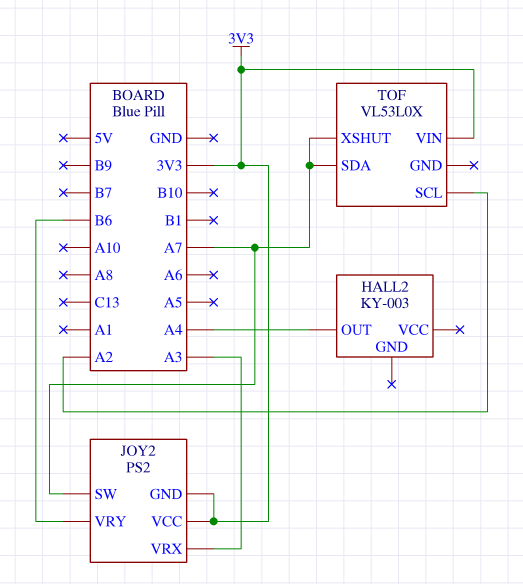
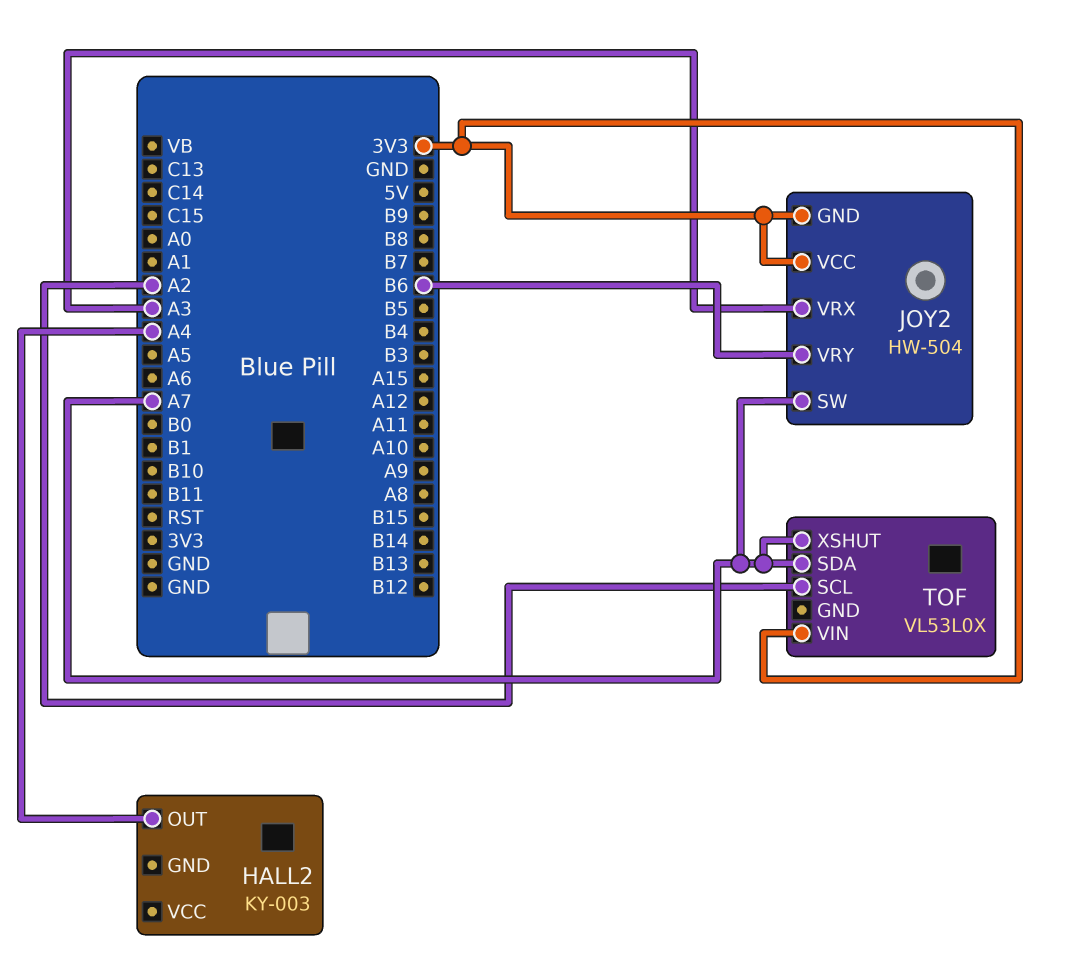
JOY2: PS2 -> HW-504

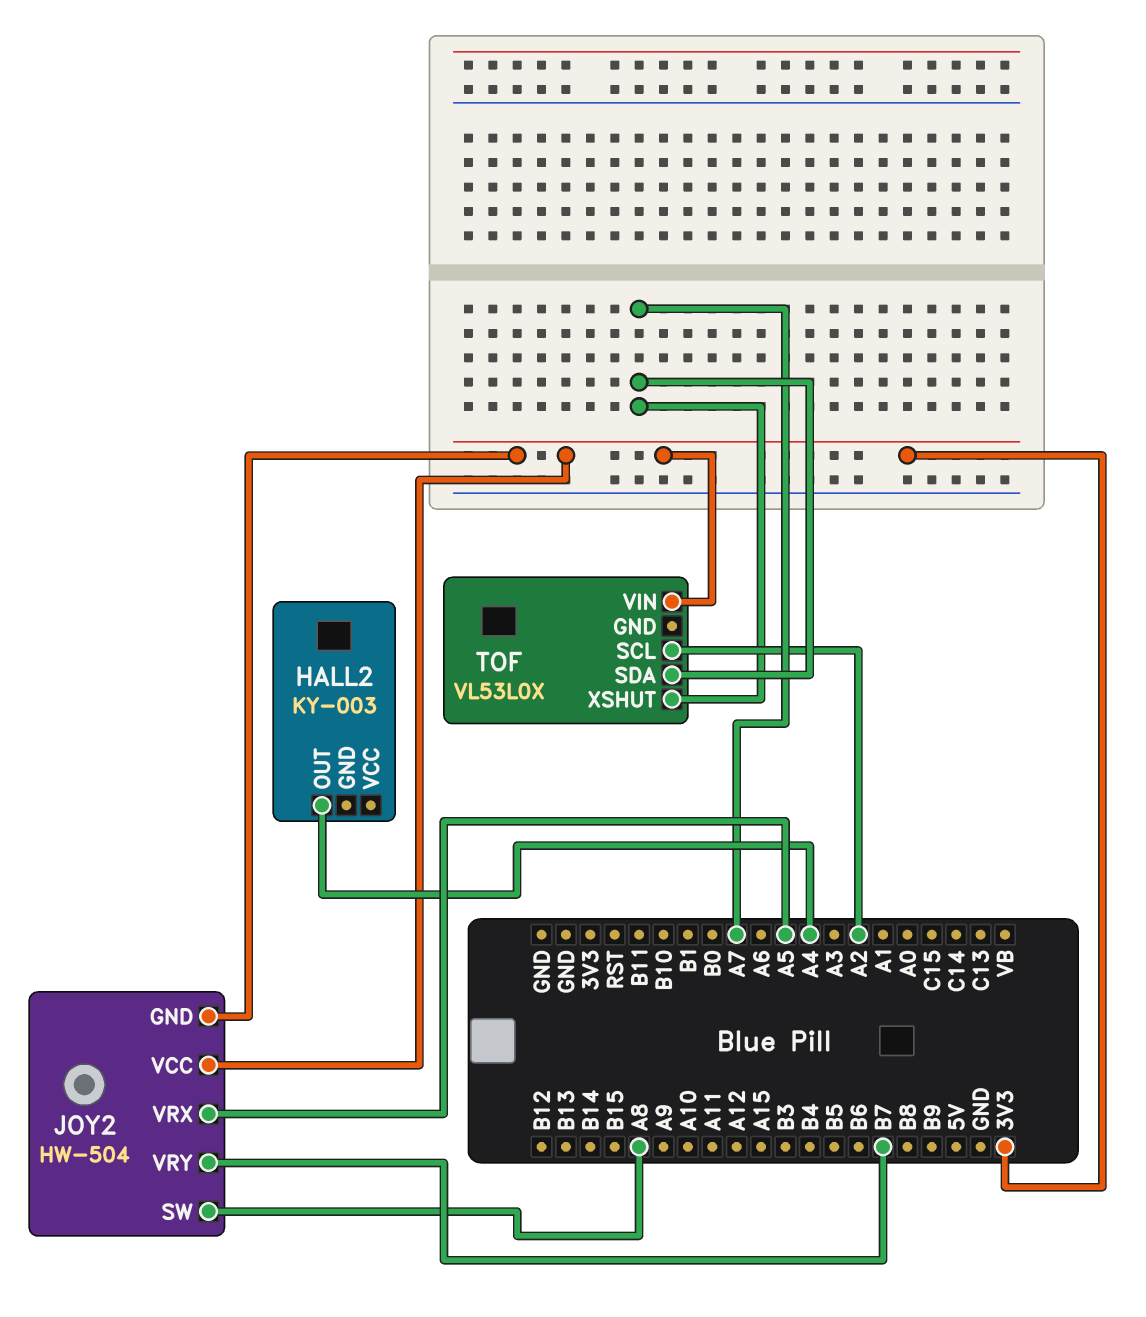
JOY2 pin SW: A7 -> A8
JOY2 pin VRX: A3 -> A5
JOY2 pin VRY: B6 -> B7

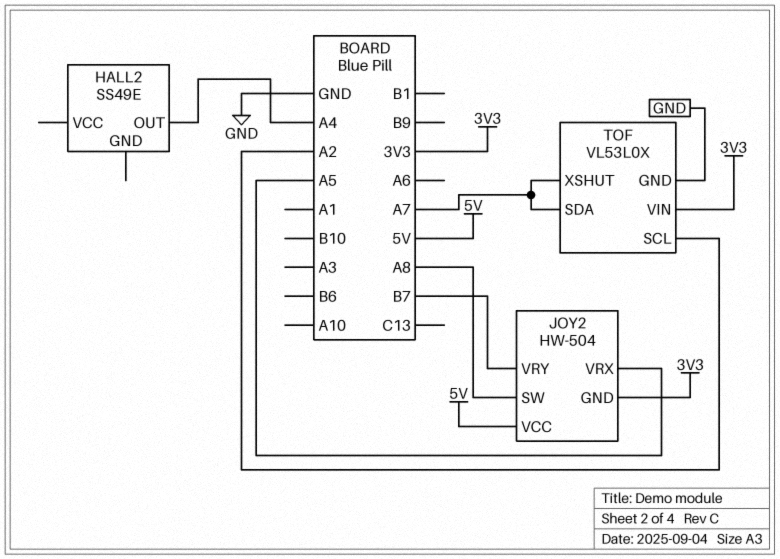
HALL2: KY-003 -> SS49E
JOY2 pin VCC: 3V3 -> 5V
TOF pin GND: none -> GND

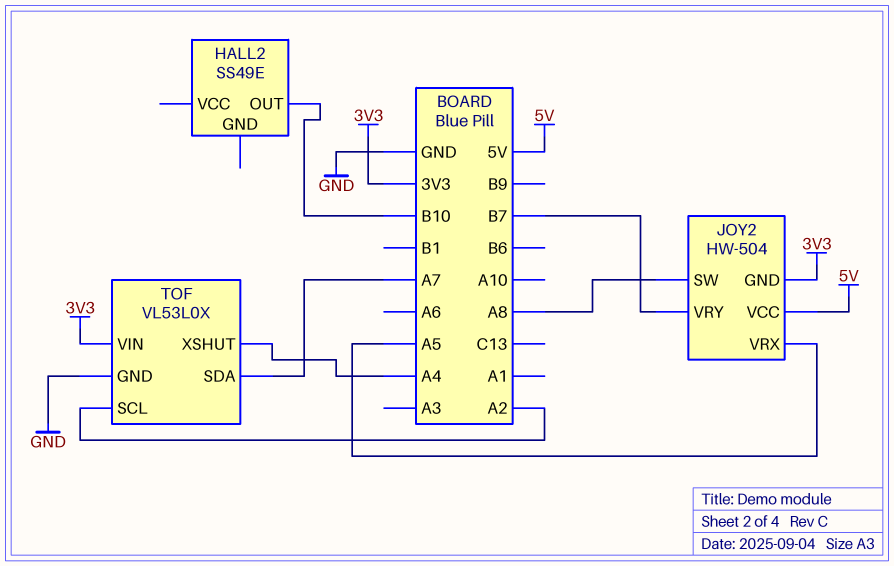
HALL2 pin OUT: A4 -> B10
TOF pin XSHUT: A7 -> A4

